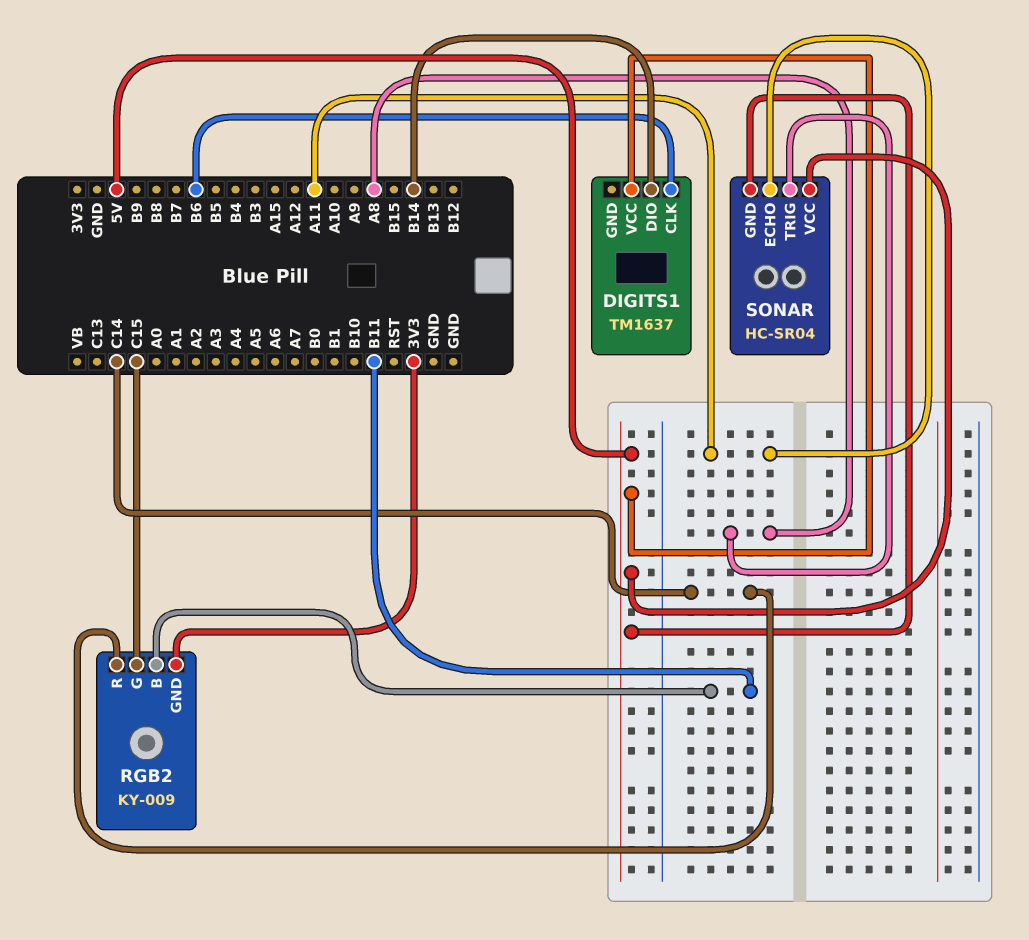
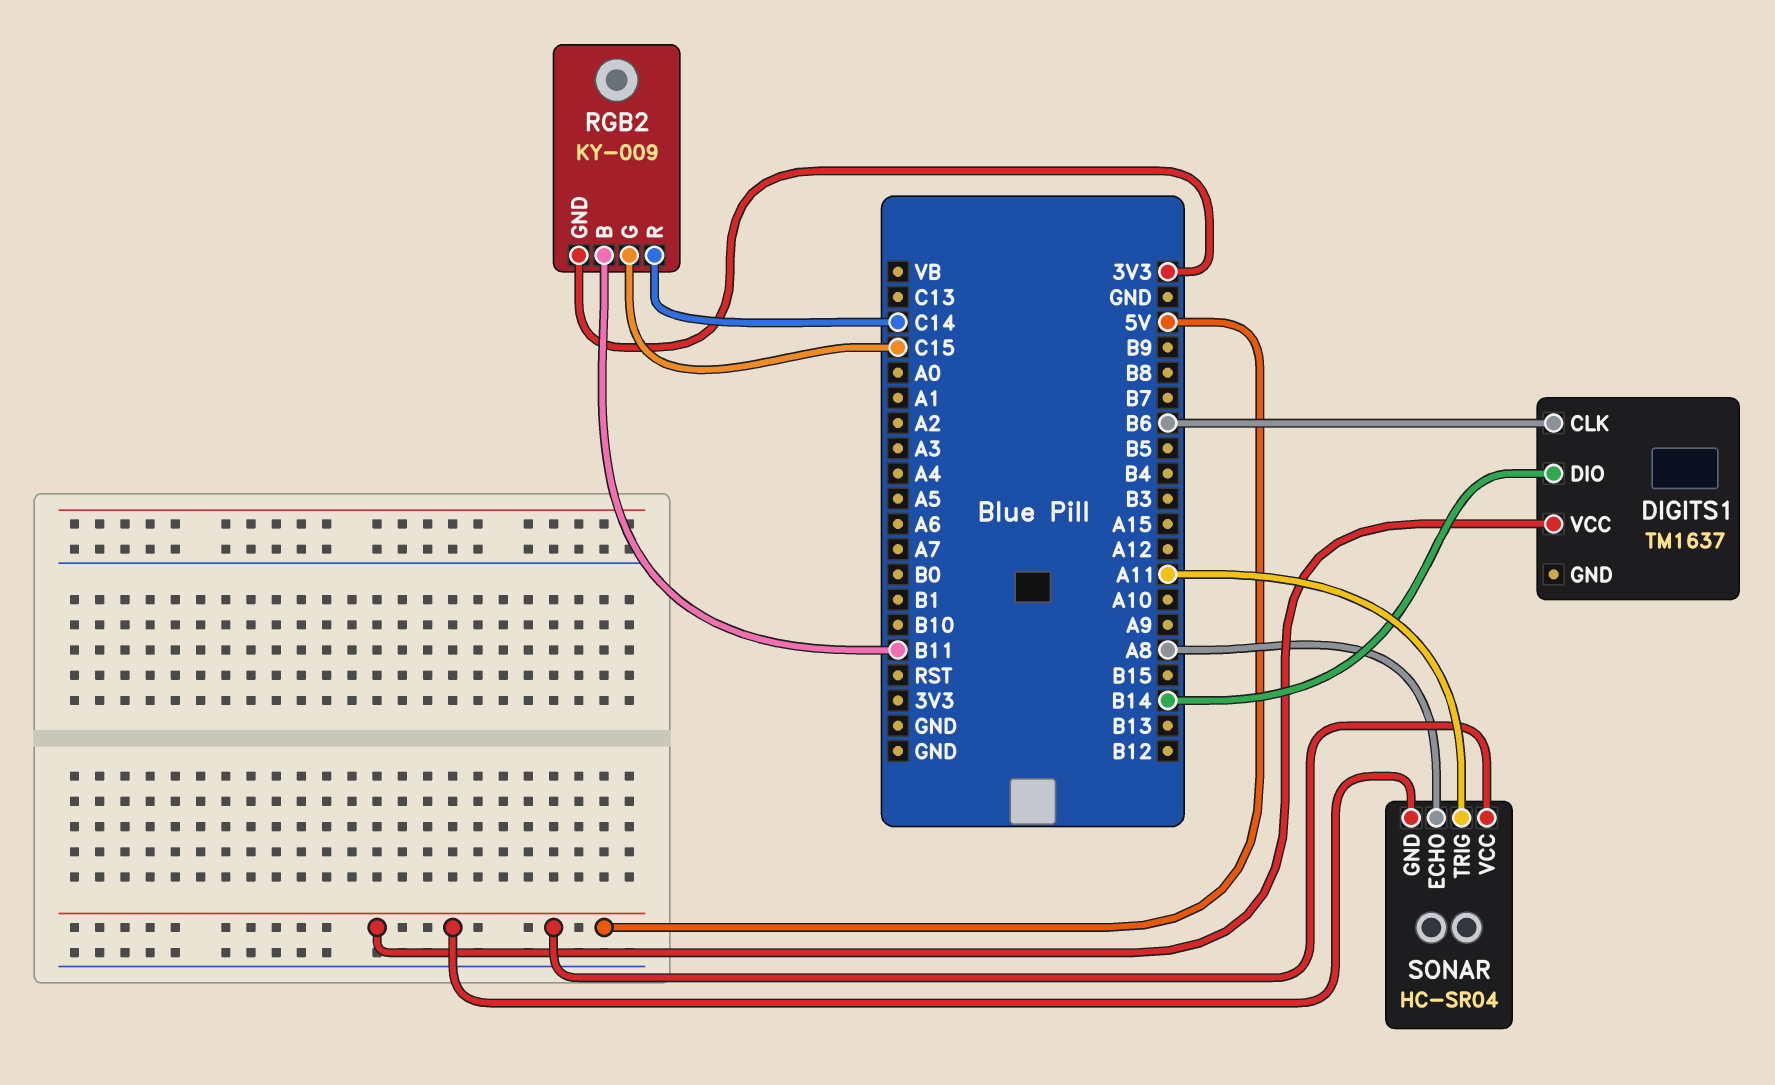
SONAR pin ECHO: A11 -> A8
SONAR pin TRIG: A8 -> A11

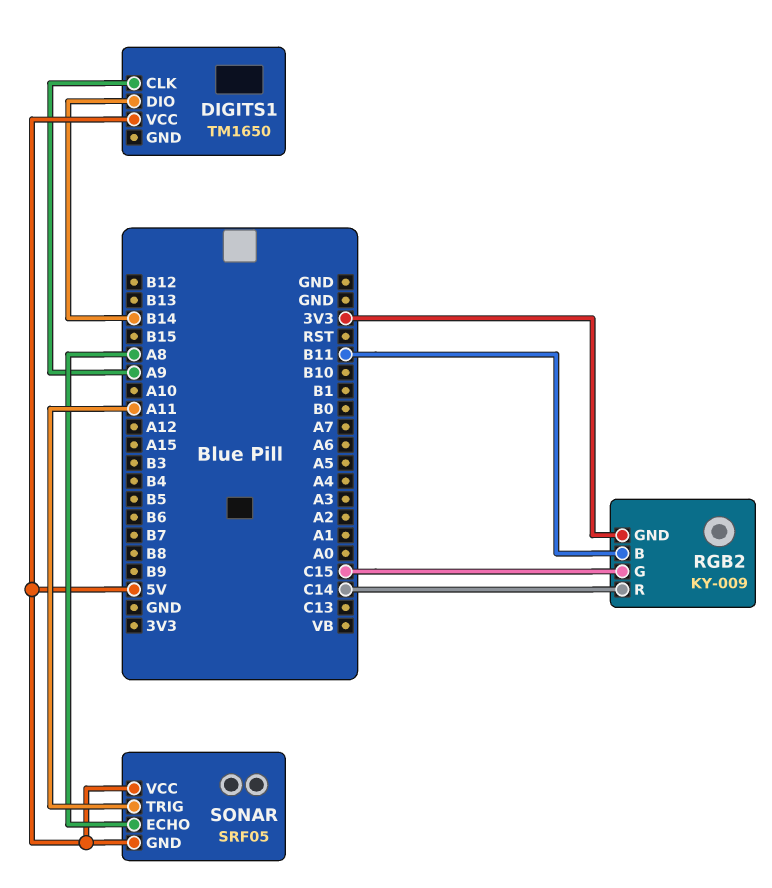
DIGITS1: TM1637 -> TM1650
DIGITS1 pin CLK: B6 -> A9
SONAR: HC-SR04 -> SRF05

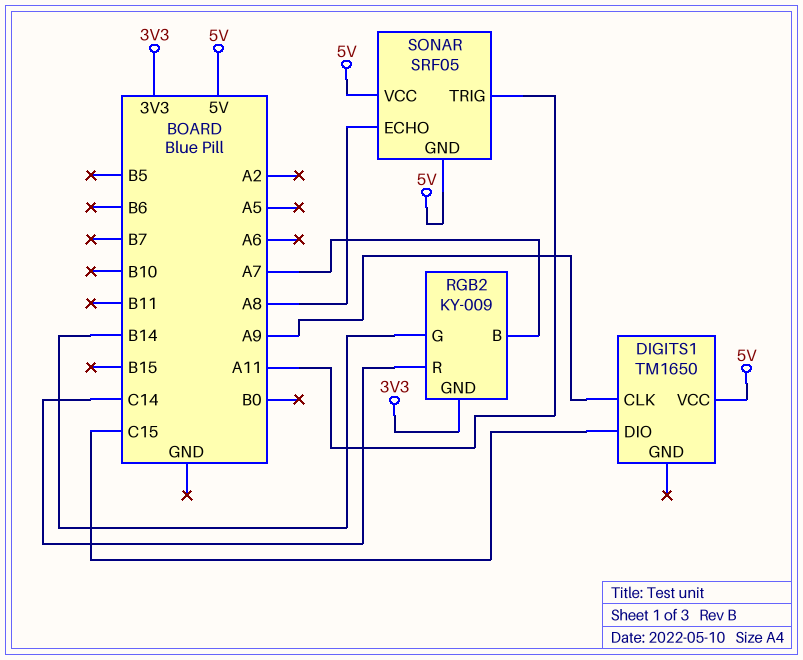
DIGITS1 pin DIO: B14 -> C15
RGB2 pin B: B11 -> A7
RGB2 pin G: C15 -> B14

